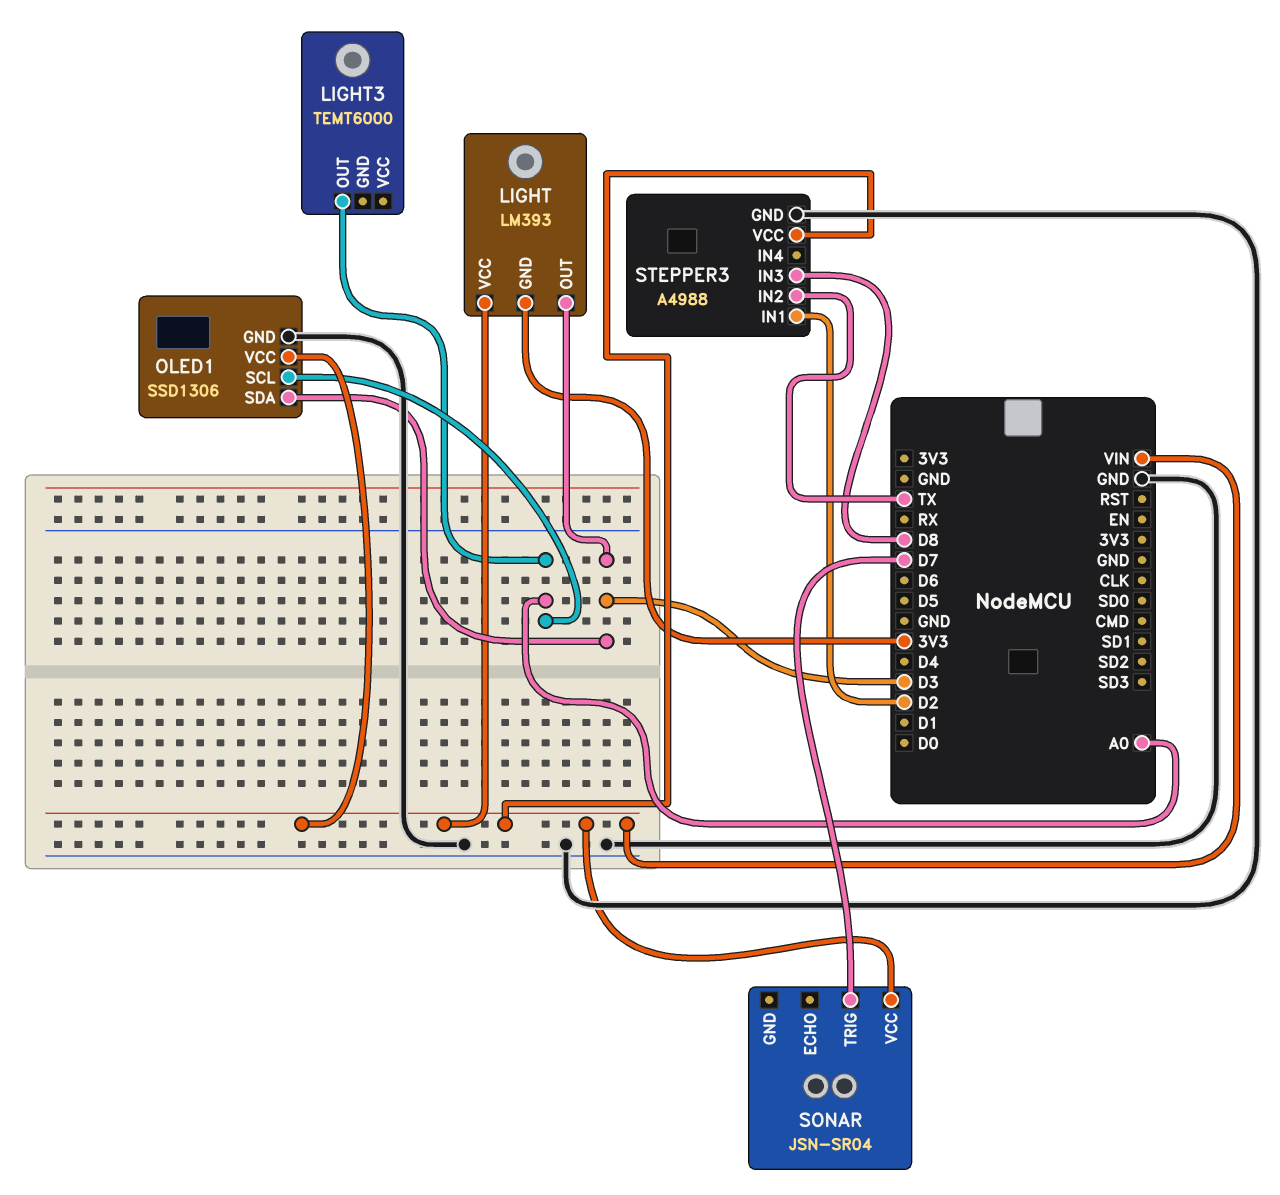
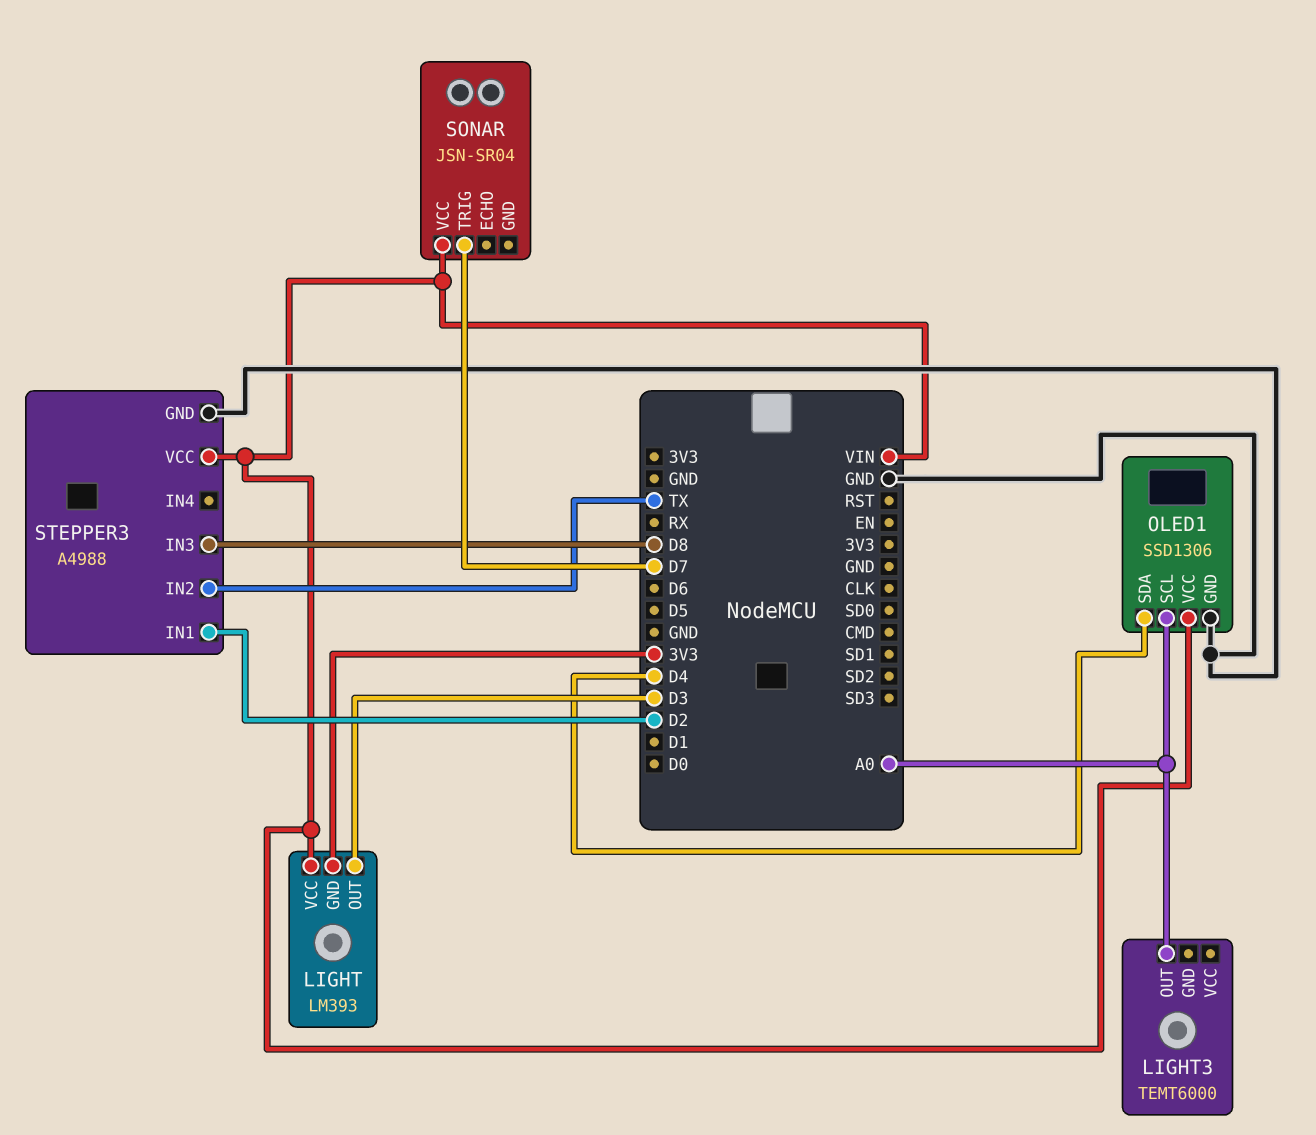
OLED1 pin SDA: D3 -> D4

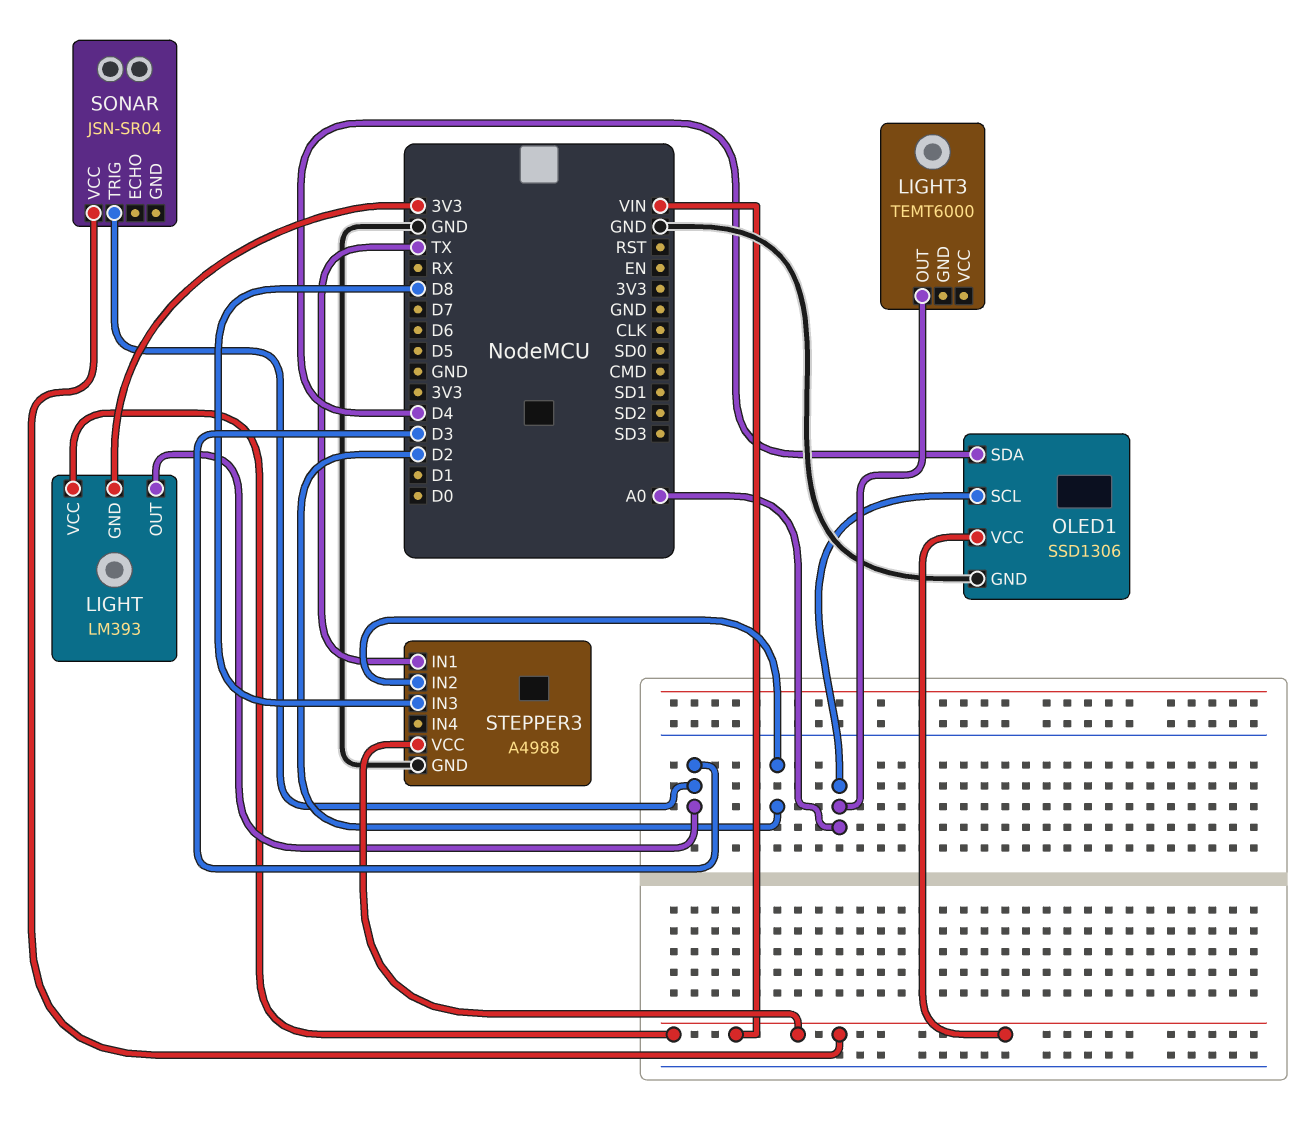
SONAR pin TRIG: D7 -> D3
STEPPER3 pin IN1: D2 -> TX
STEPPER3 pin IN2: TX -> D2

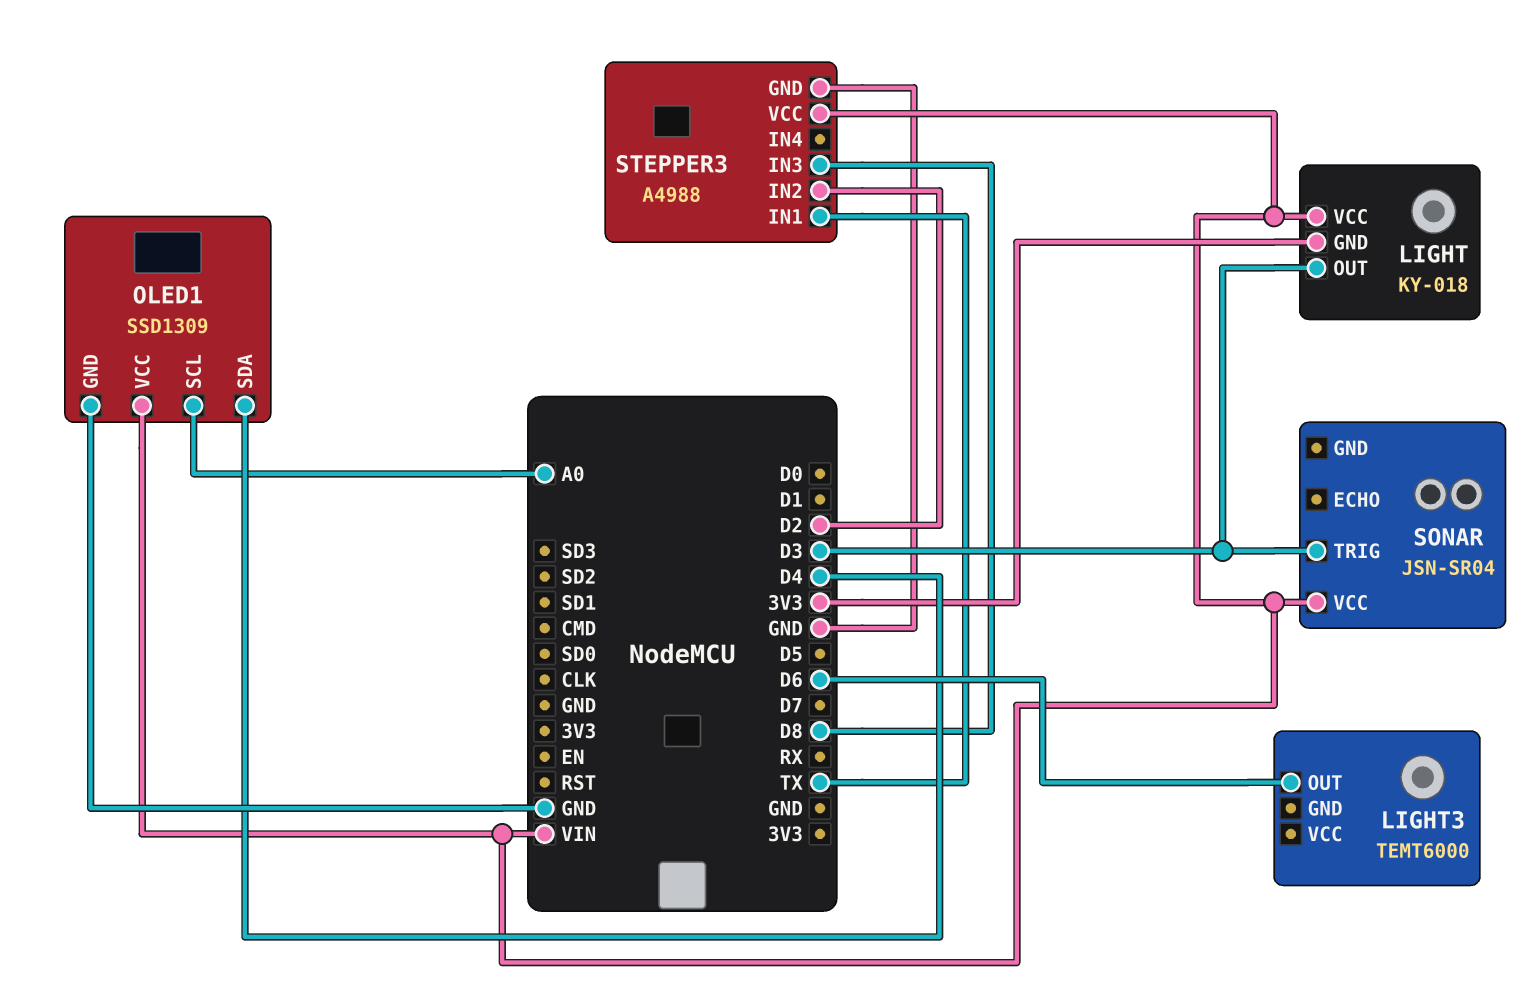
LIGHT: LM393 -> KY-018
LIGHT3 pin OUT: A0 -> D6
OLED1: SSD1306 -> SSD1309

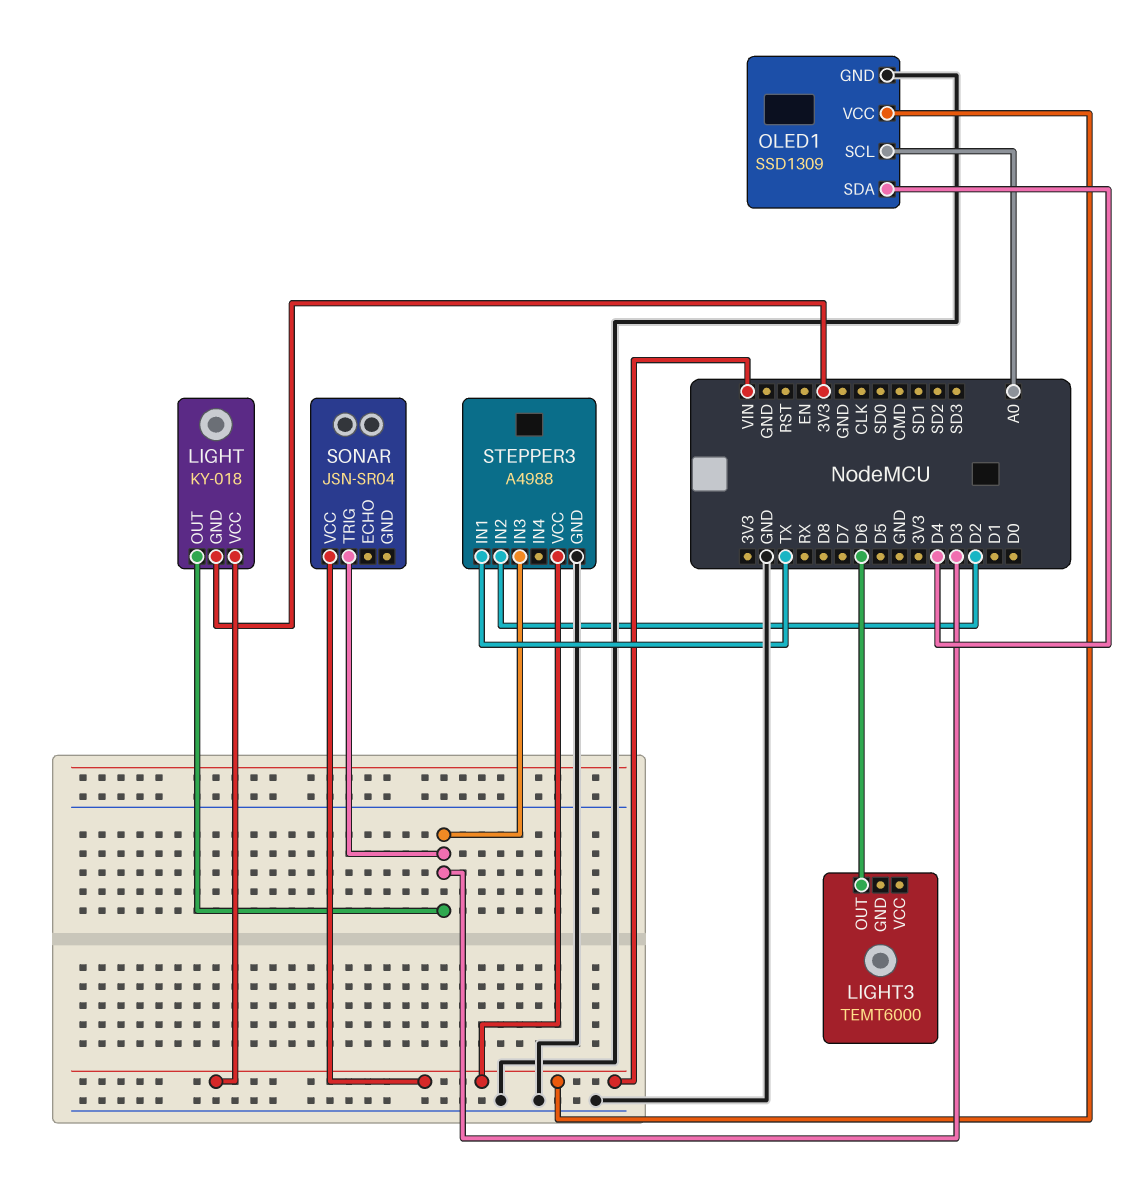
STEPPER3 pin IN3: D8 -> D3

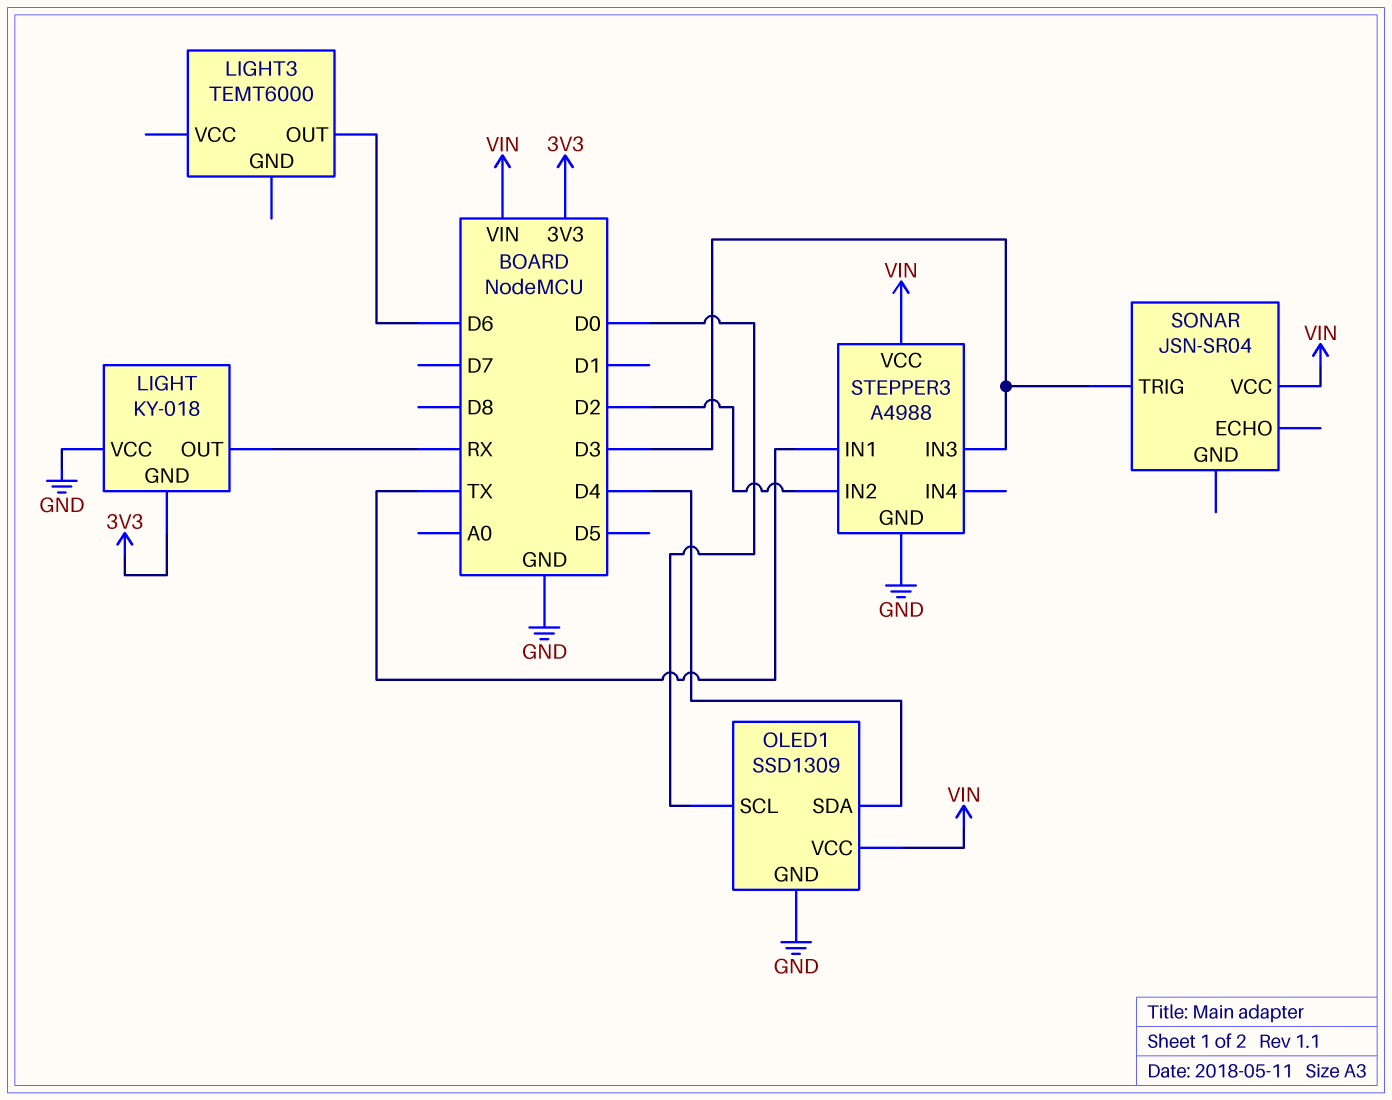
LIGHT pin OUT: D3 -> RX
LIGHT pin VCC: VIN -> GND
OLED1 pin SCL: A0 -> D0

